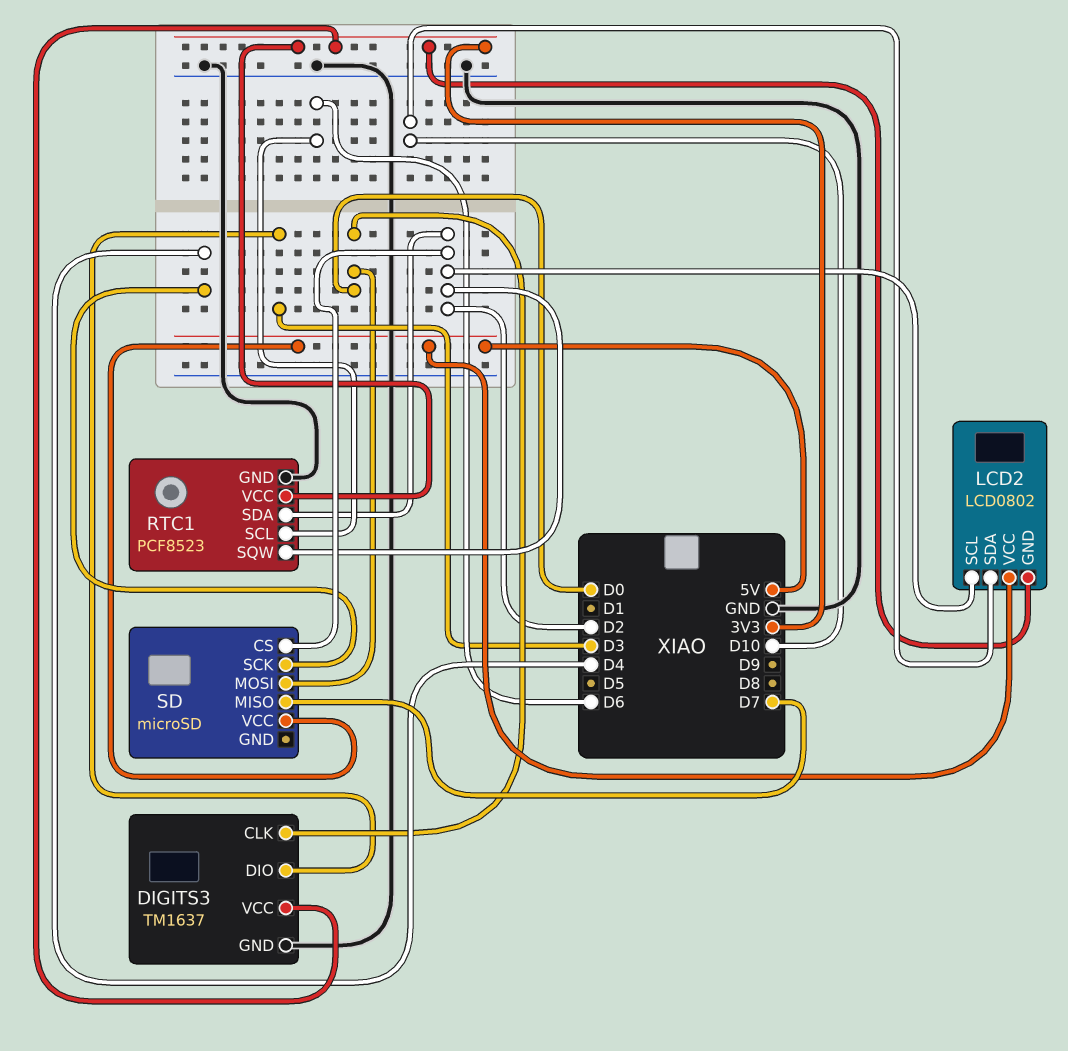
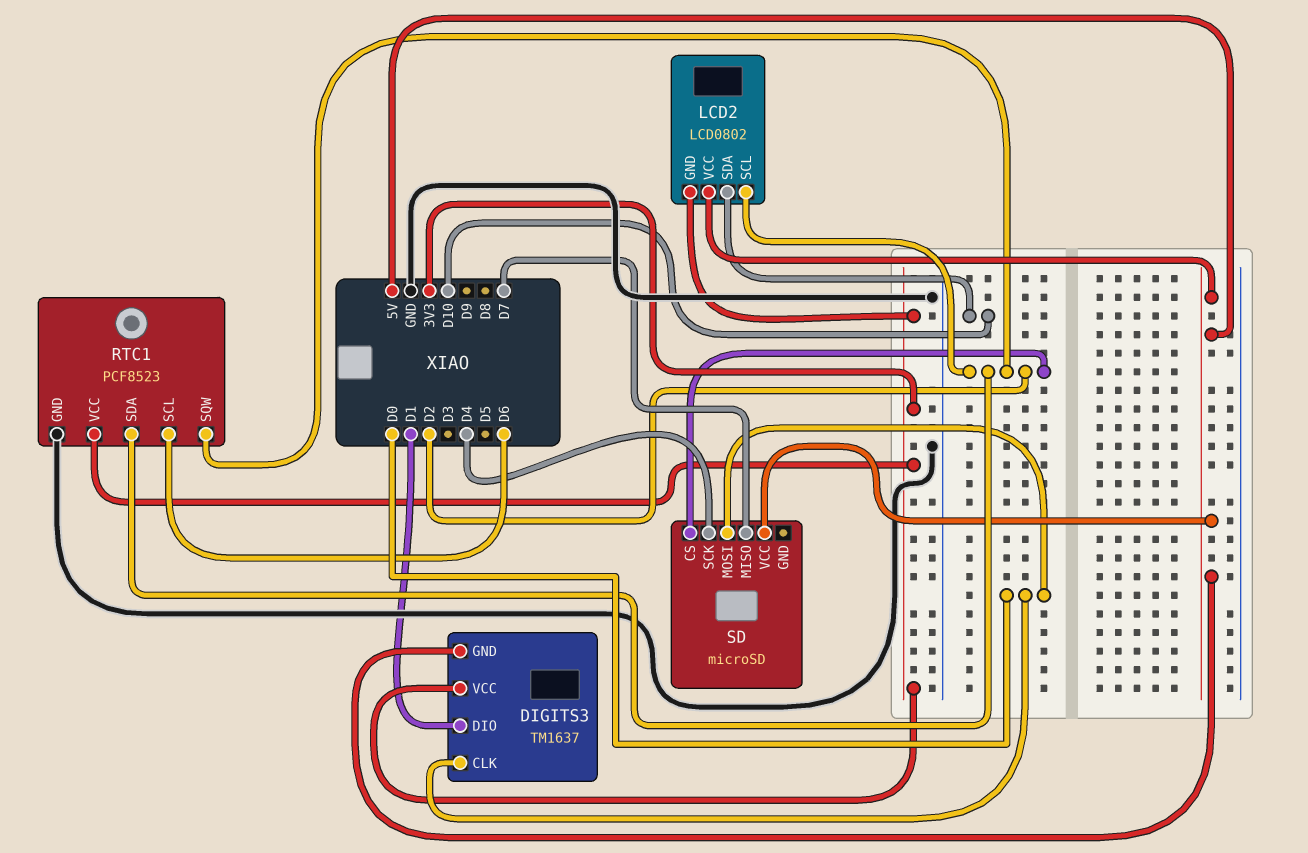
DIGITS3 pin DIO: D3 -> D1
DIGITS3 pin GND: GND -> 5V

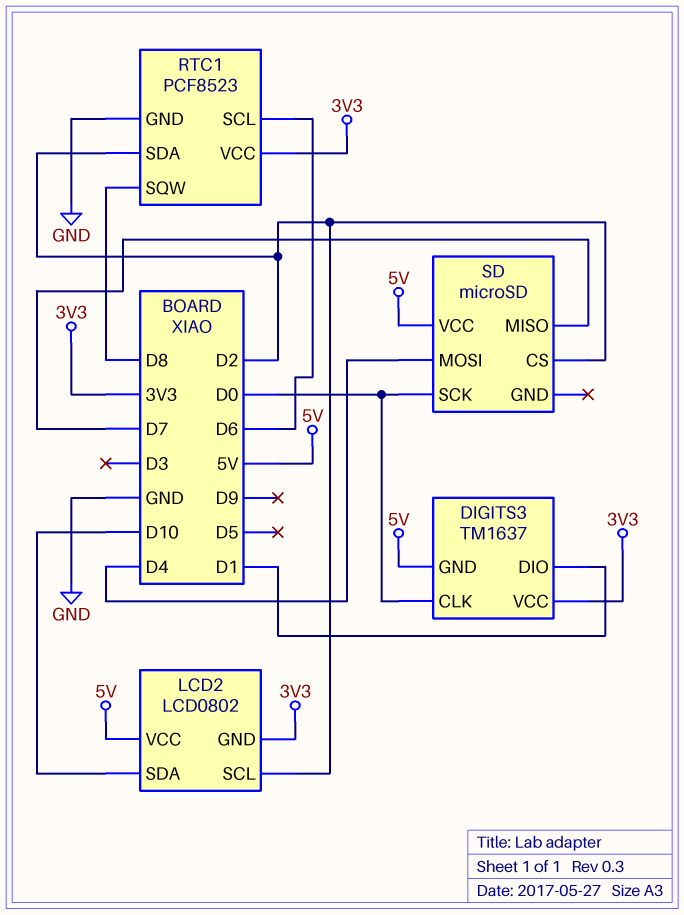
RTC1 pin SQW: D2 -> D8
SD pin MOSI: D0 -> D4
SD pin SCK: D4 -> D0

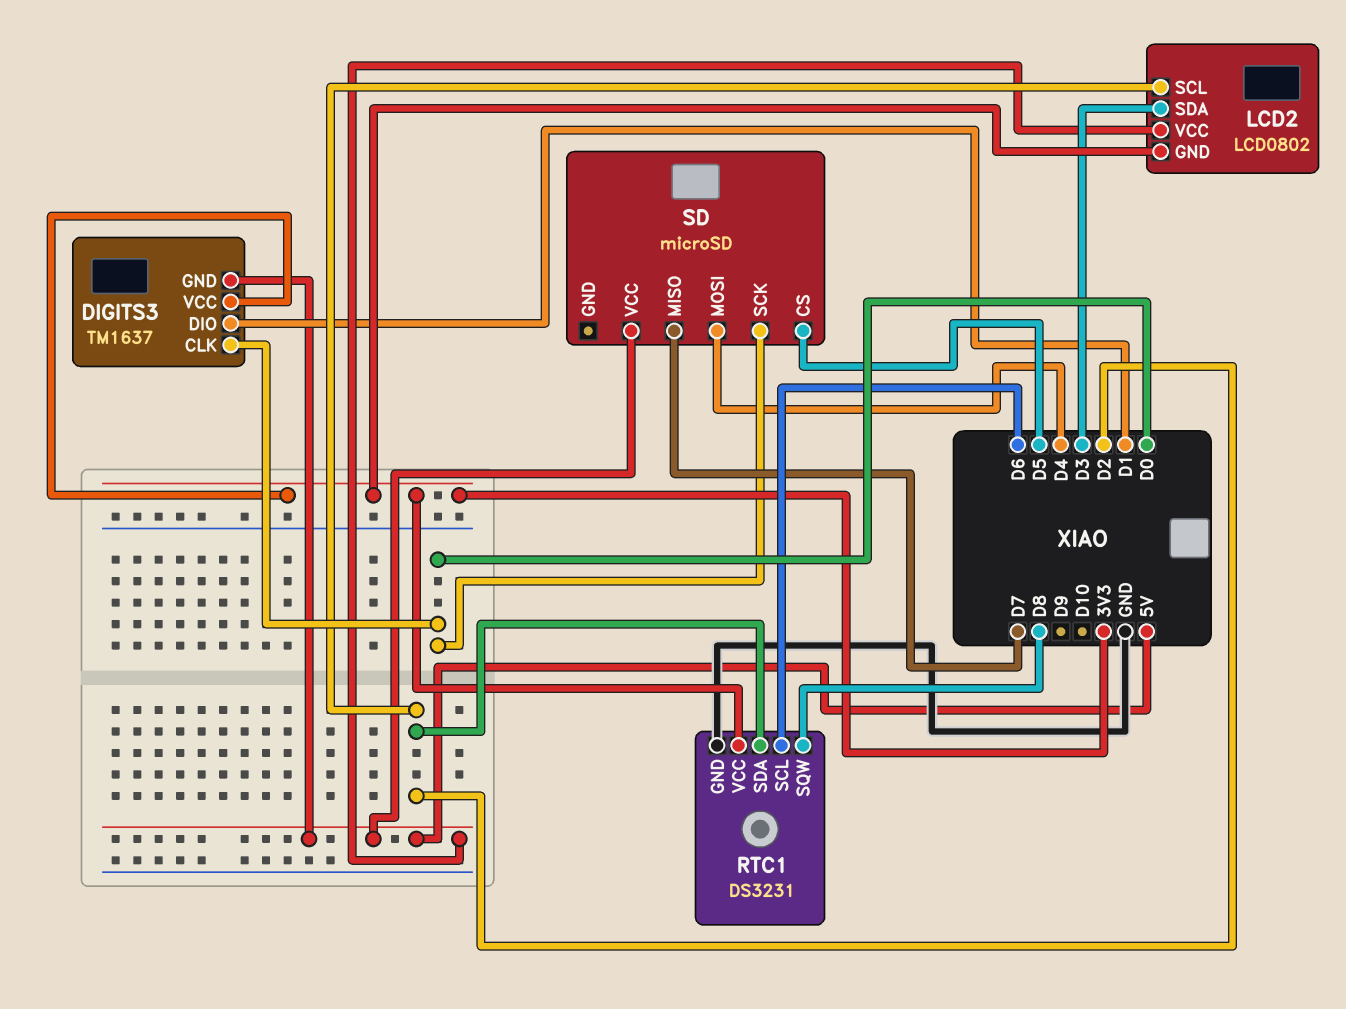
LCD2 pin SDA: D10 -> D3
RTC1: PCF8523 -> DS3231
SD pin CS: D2 -> D5

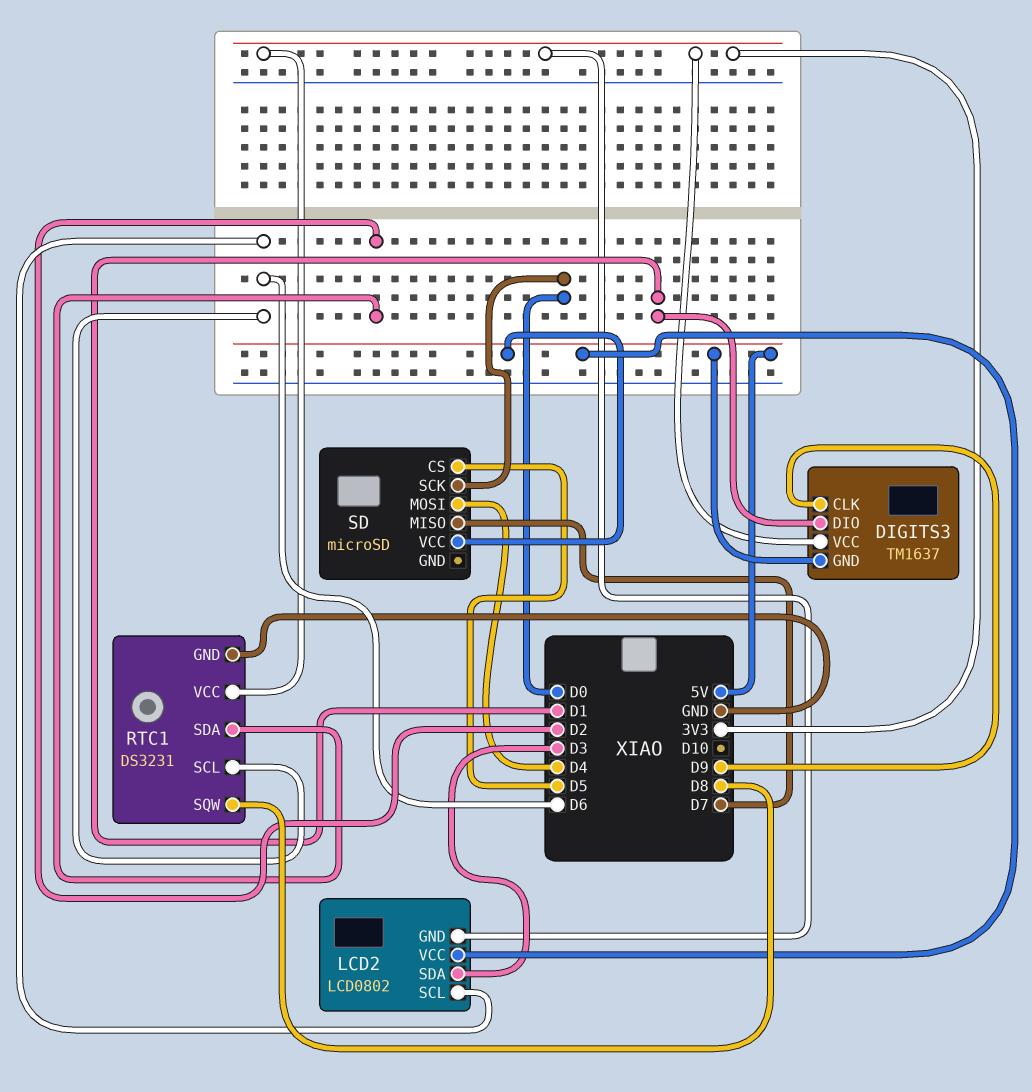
DIGITS3 pin CLK: D0 -> D9
LCD2 pin SCL: D2 -> D6

